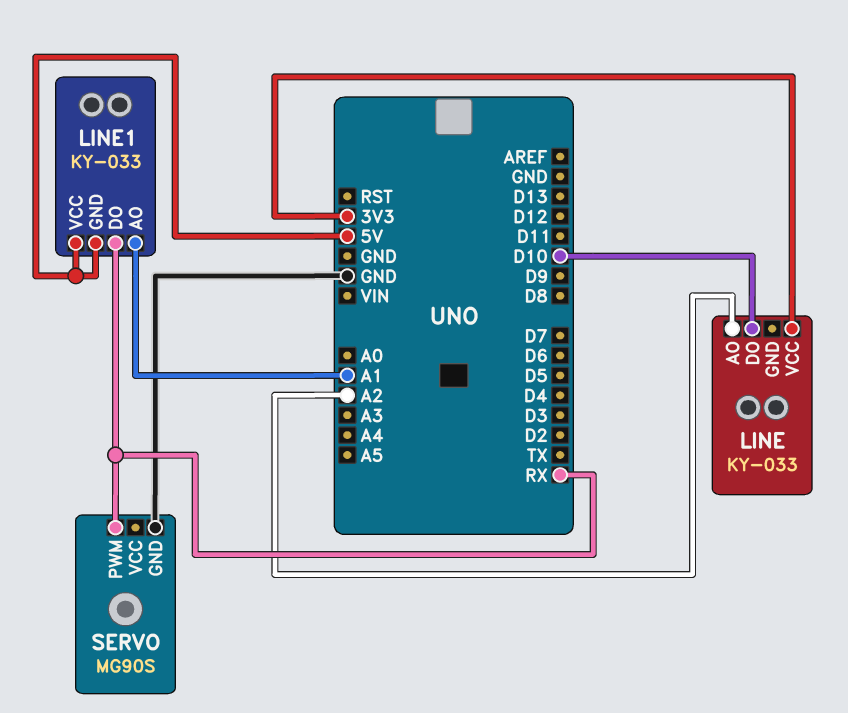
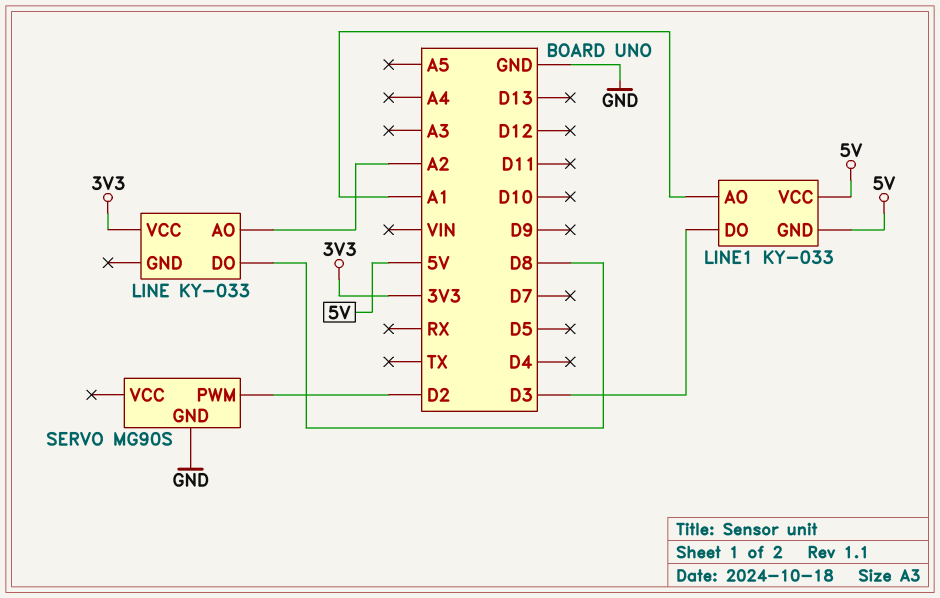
LINE pin DO: D10 -> D8
LINE1 pin DO: RX -> D3
SERVO pin PWM: RX -> D2

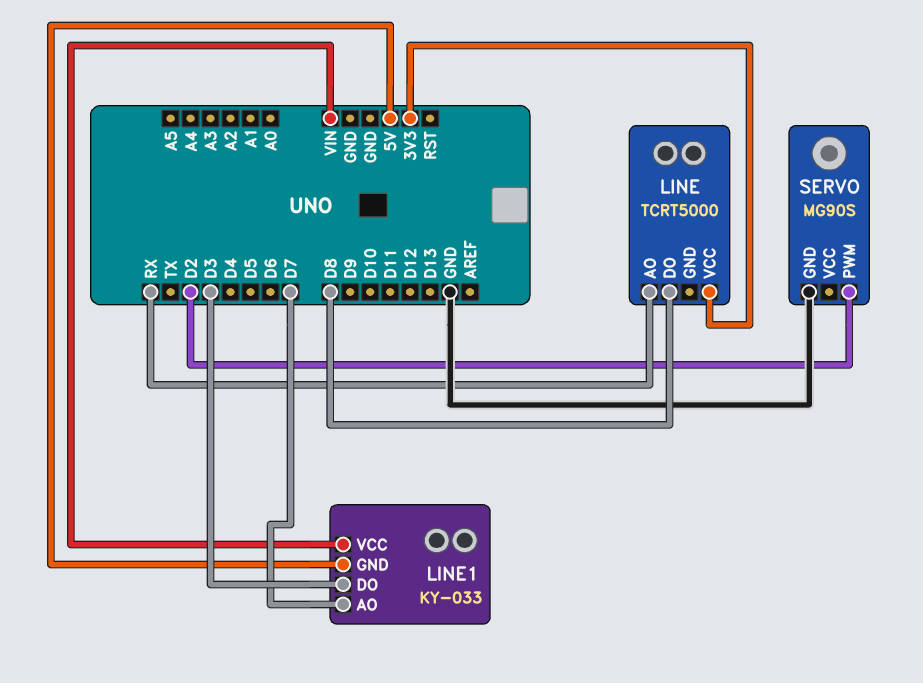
LINE: KY-033 -> TCRT5000
LINE pin AO: A2 -> RX
LINE1 pin AO: A1 -> D7
LINE1 pin VCC: 5V -> VIN

